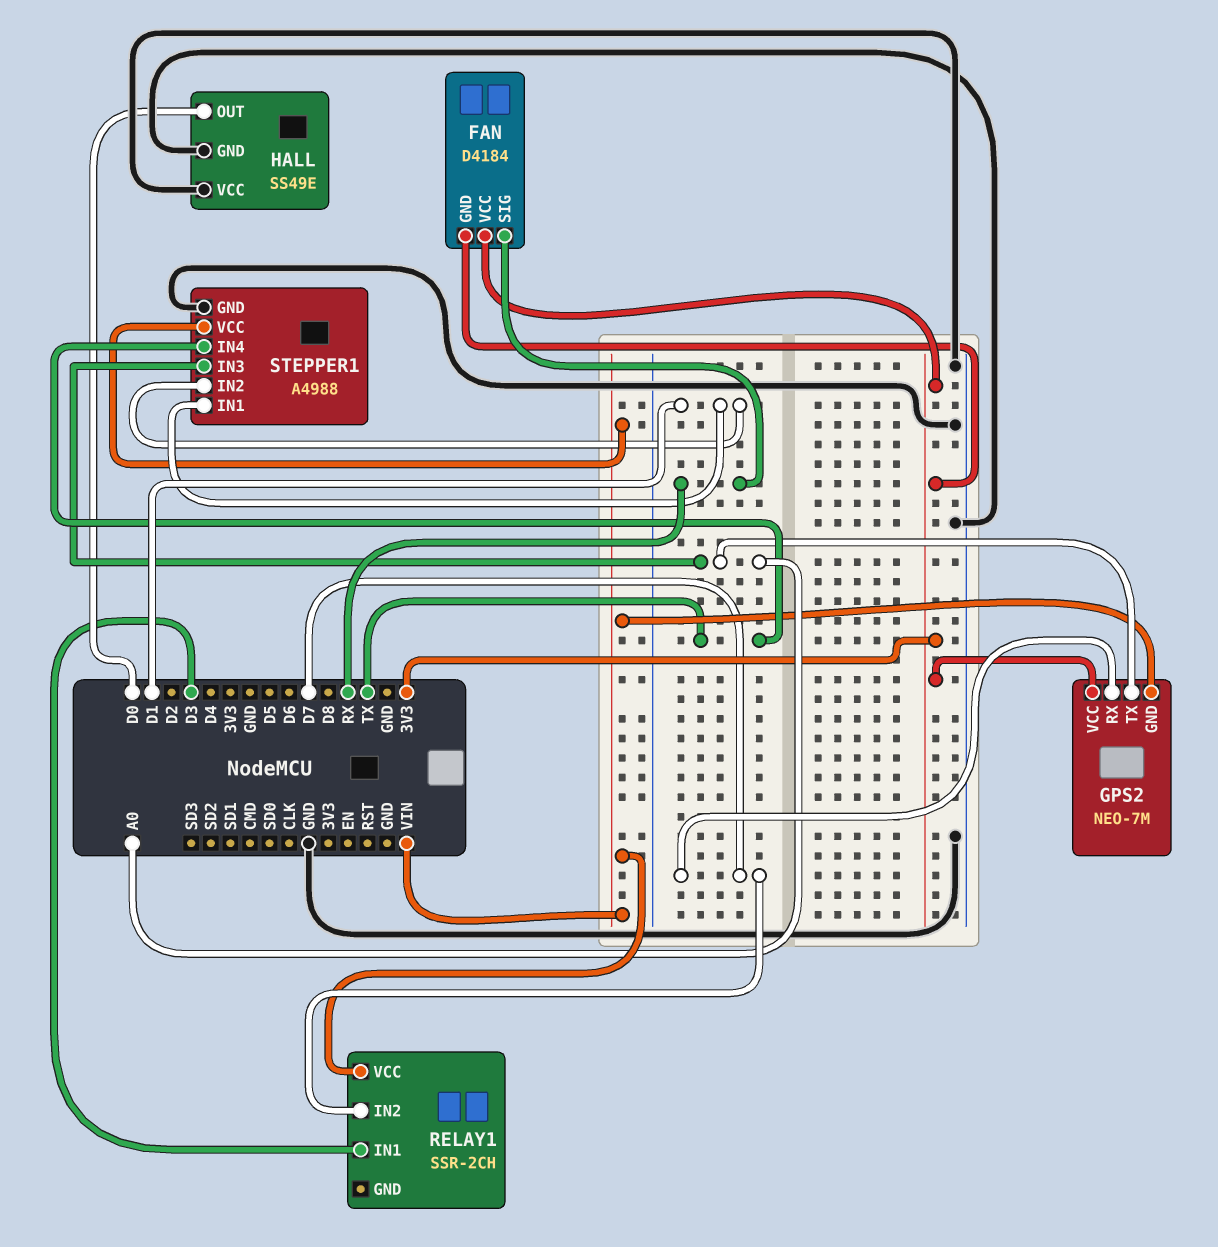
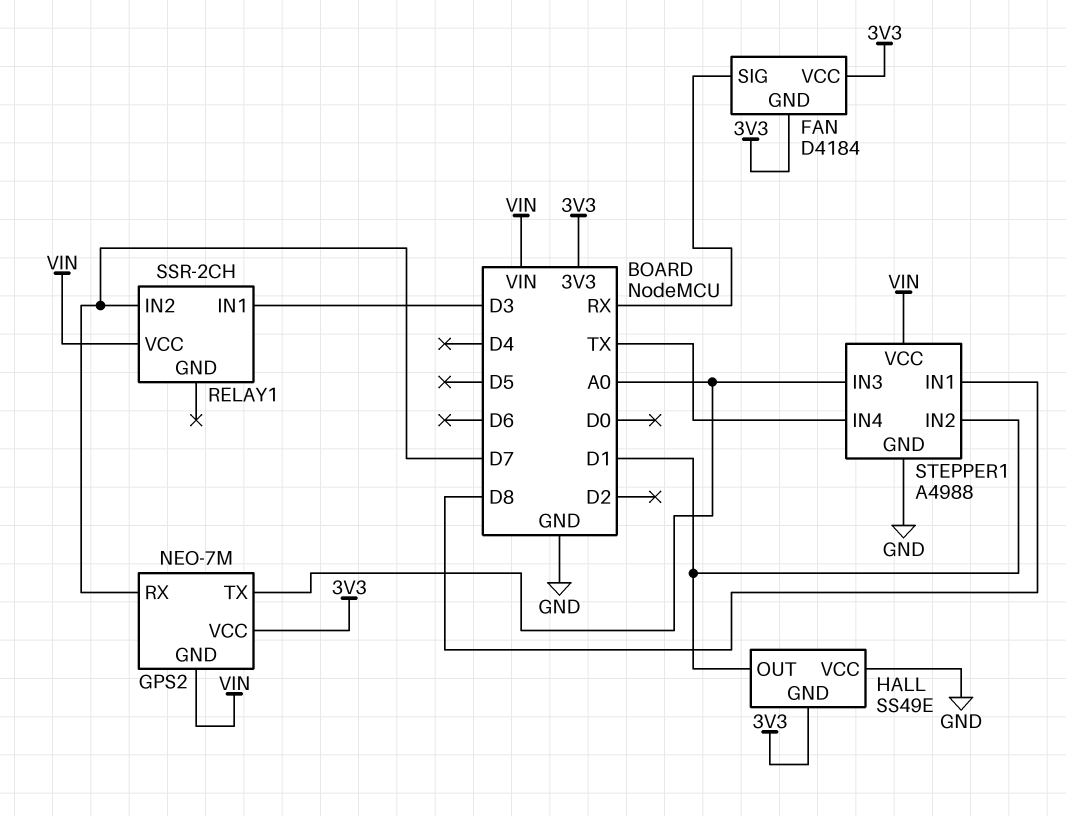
HALL pin GND: GND -> 3V3
HALL pin OUT: D0 -> D1
STEPPER1 pin IN1: D1 -> D8

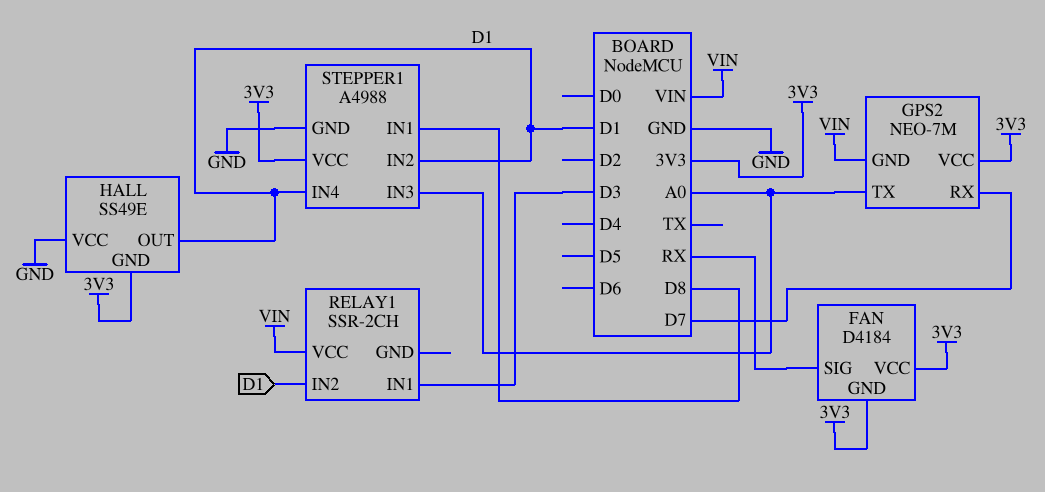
RELAY1 pin IN2: D7 -> D1
STEPPER1 pin IN4: TX -> D1
STEPPER1 pin VCC: VIN -> 3V3

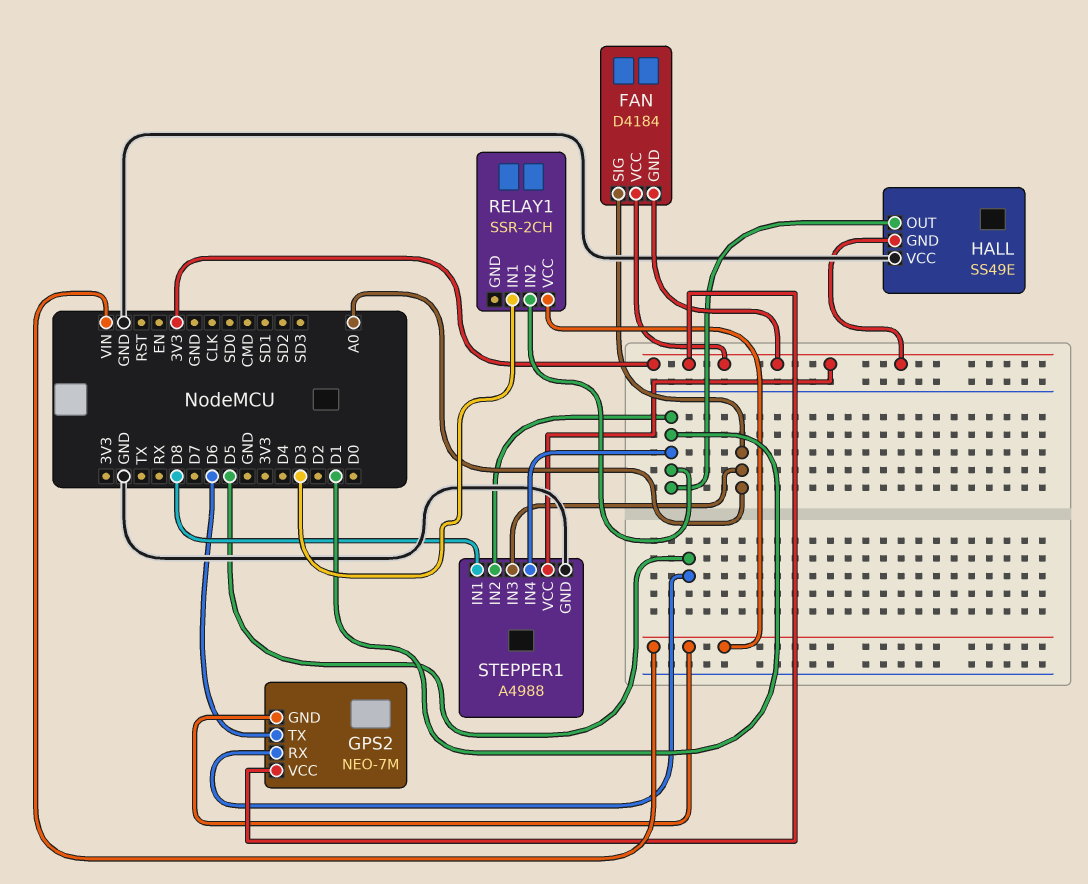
FAN pin SIG: RX -> A0
GPS2 pin RX: D7 -> D5
GPS2 pin TX: A0 -> D6

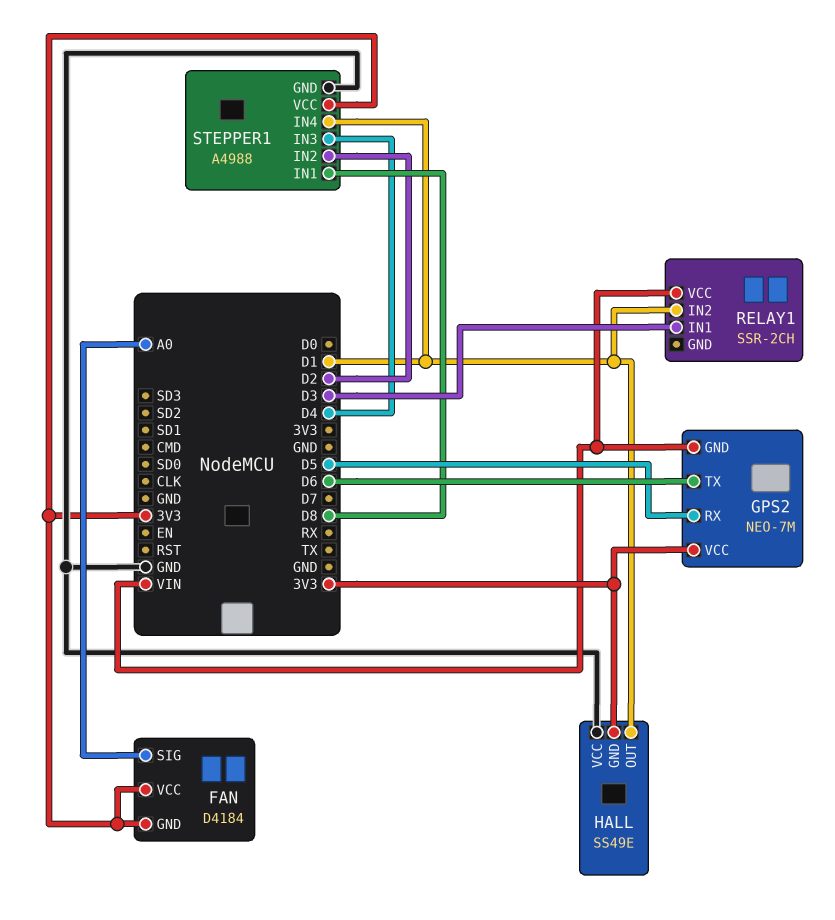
STEPPER1 pin IN2: D1 -> D2
STEPPER1 pin IN3: A0 -> D4

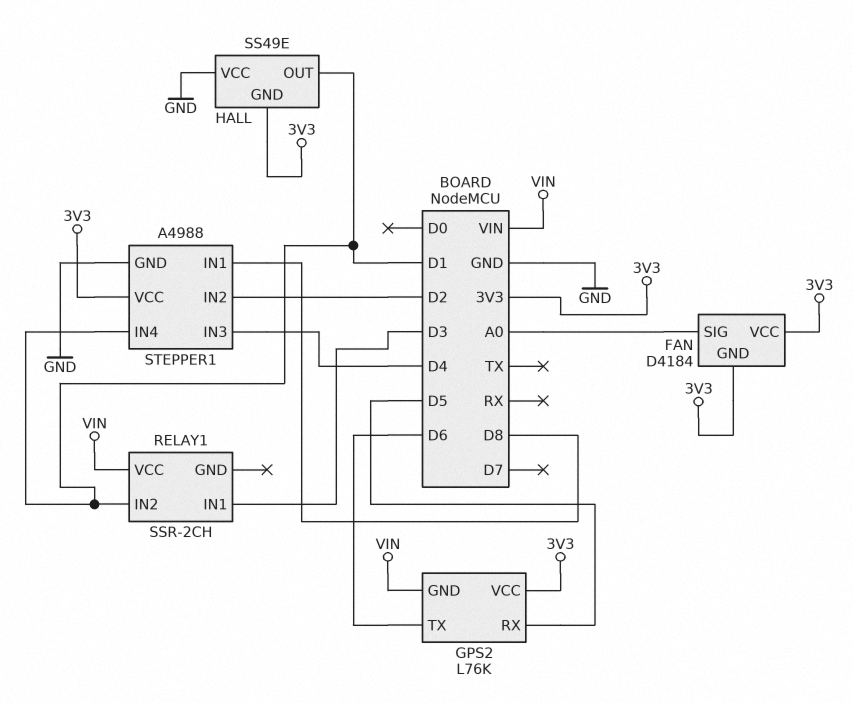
GPS2: NEO-7M -> L76K

